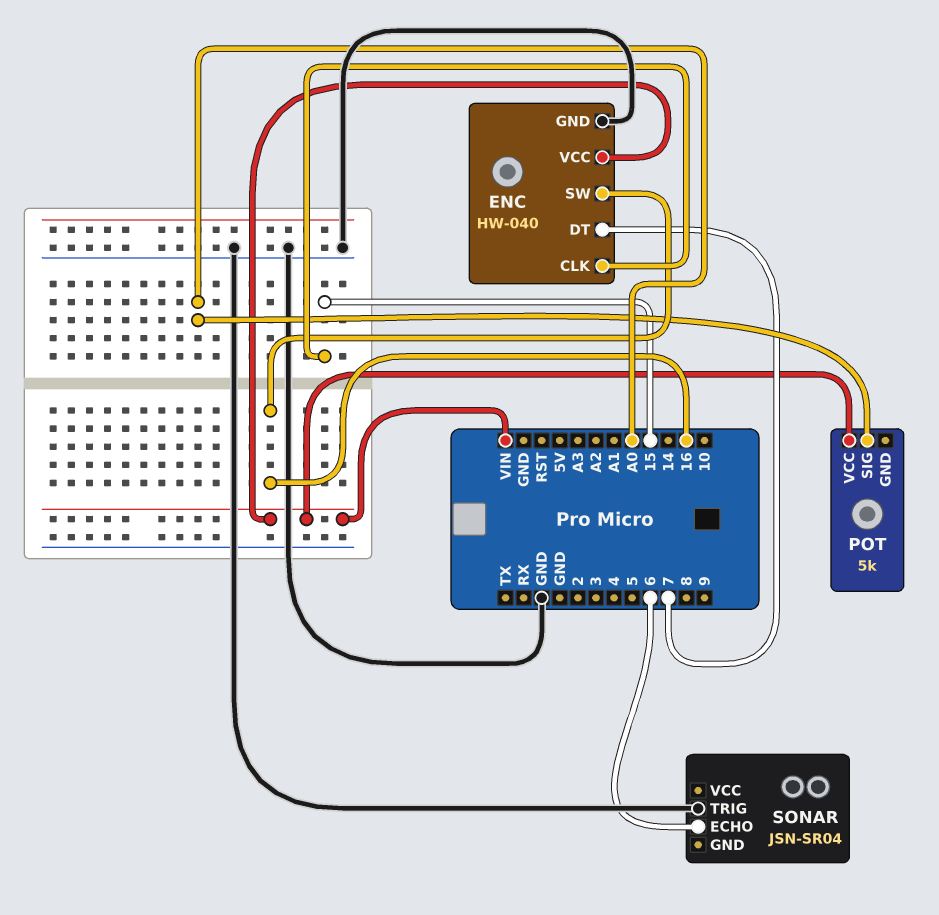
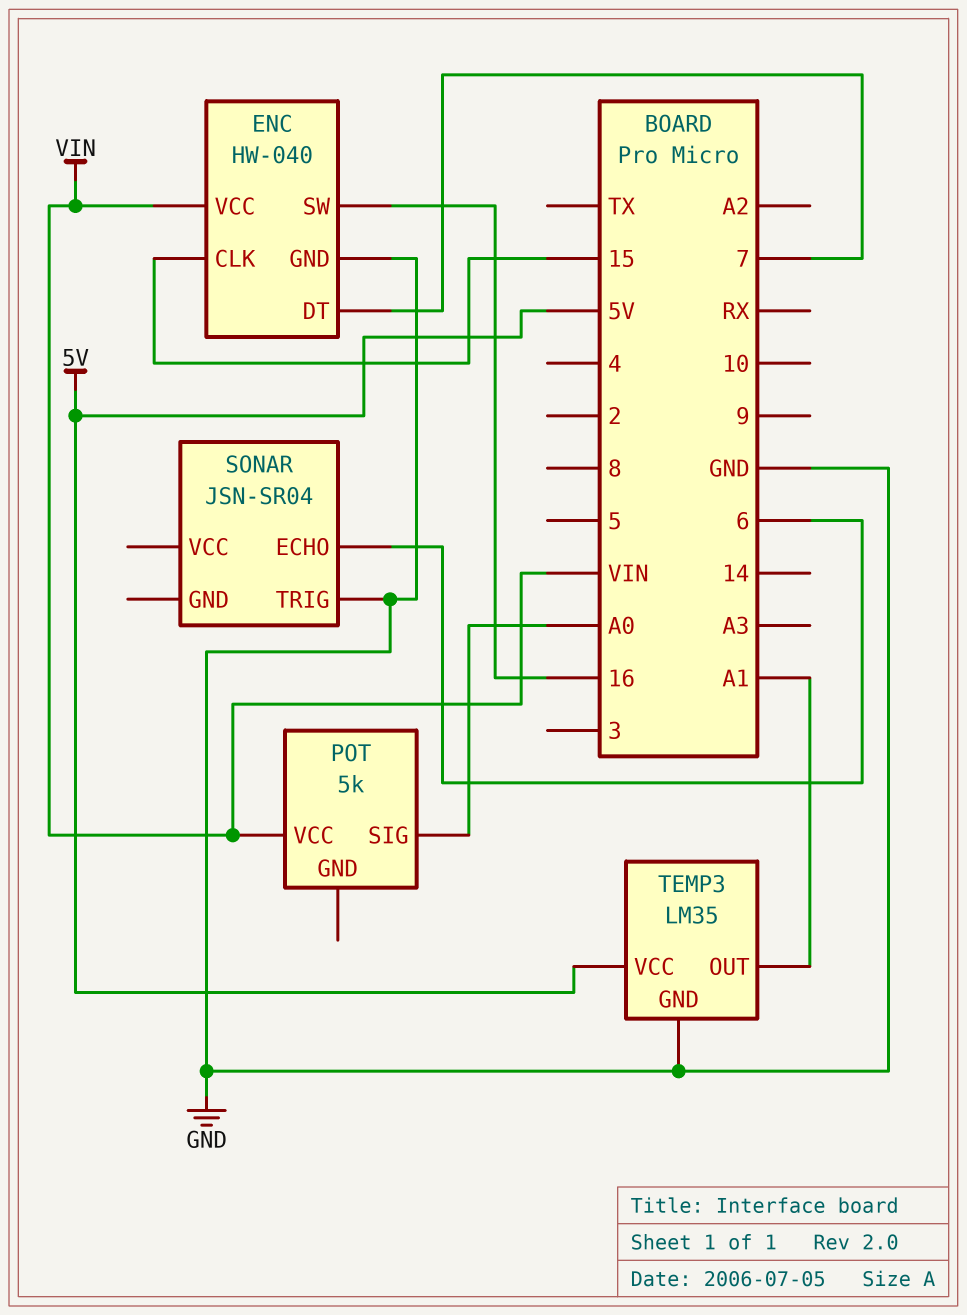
TEMP3: none -> LM35
TEMP3 pin GND: none -> GND
TEMP3 pin OUT: none -> A1
TEMP3 pin VCC: none -> 5V

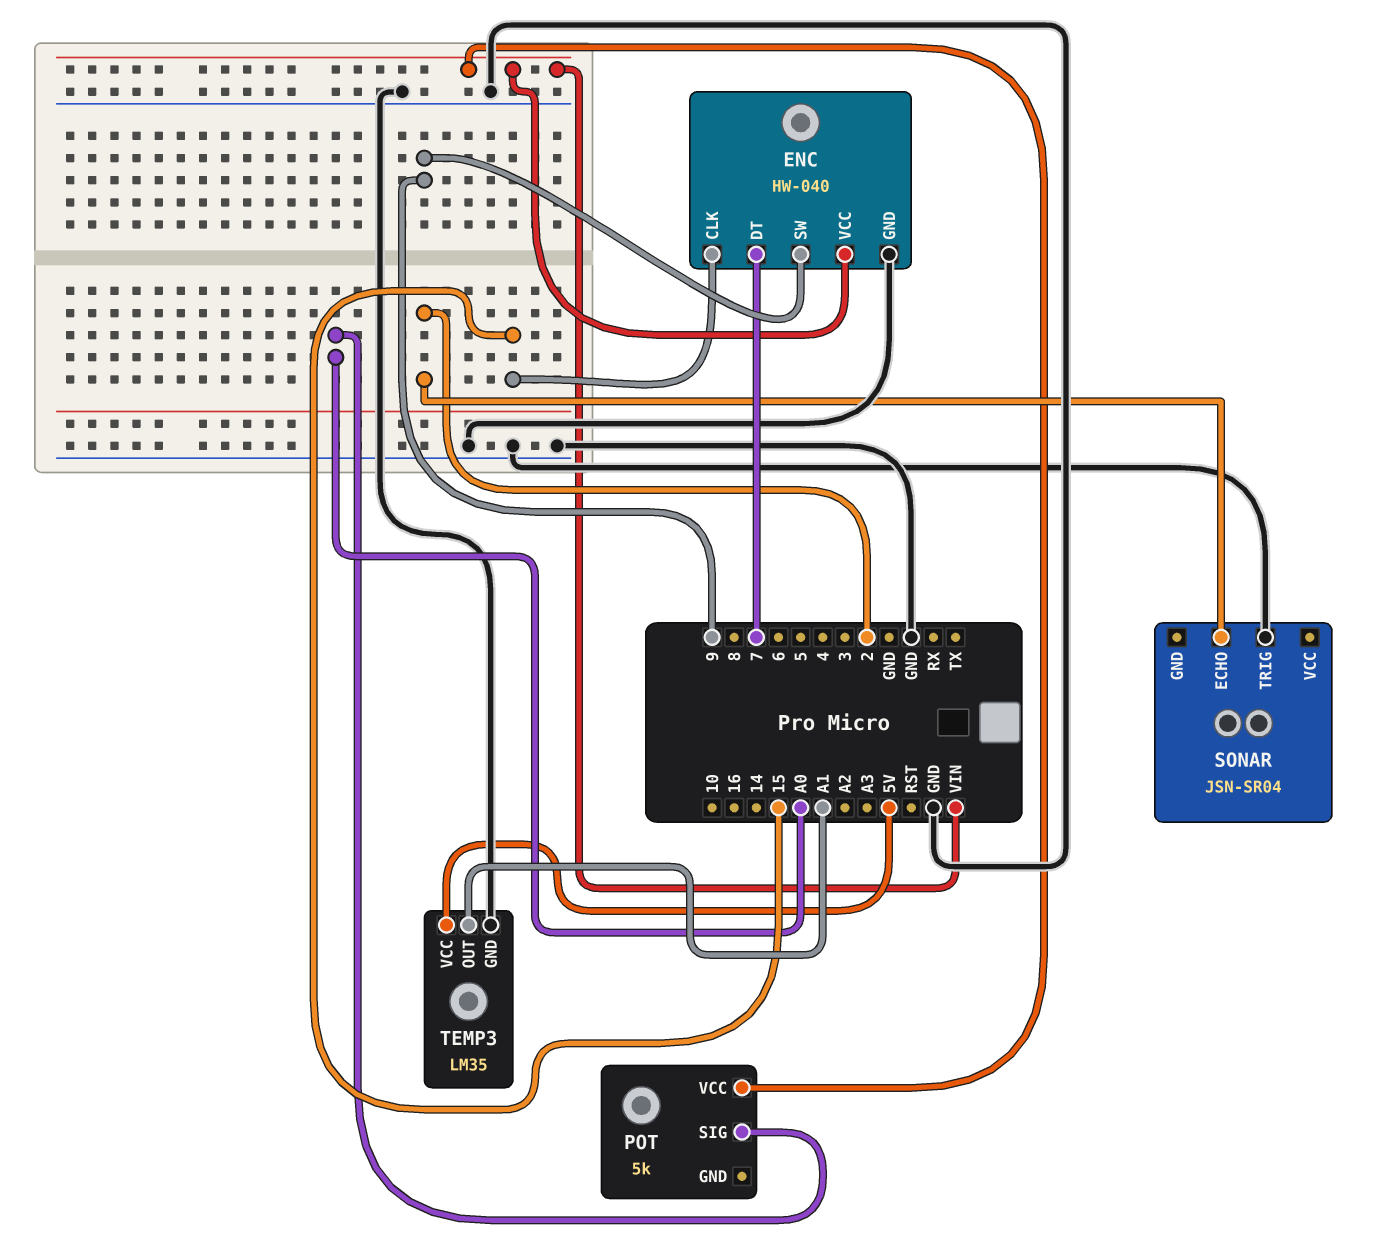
ENC pin SW: 16 -> 9
SONAR pin ECHO: 6 -> 2

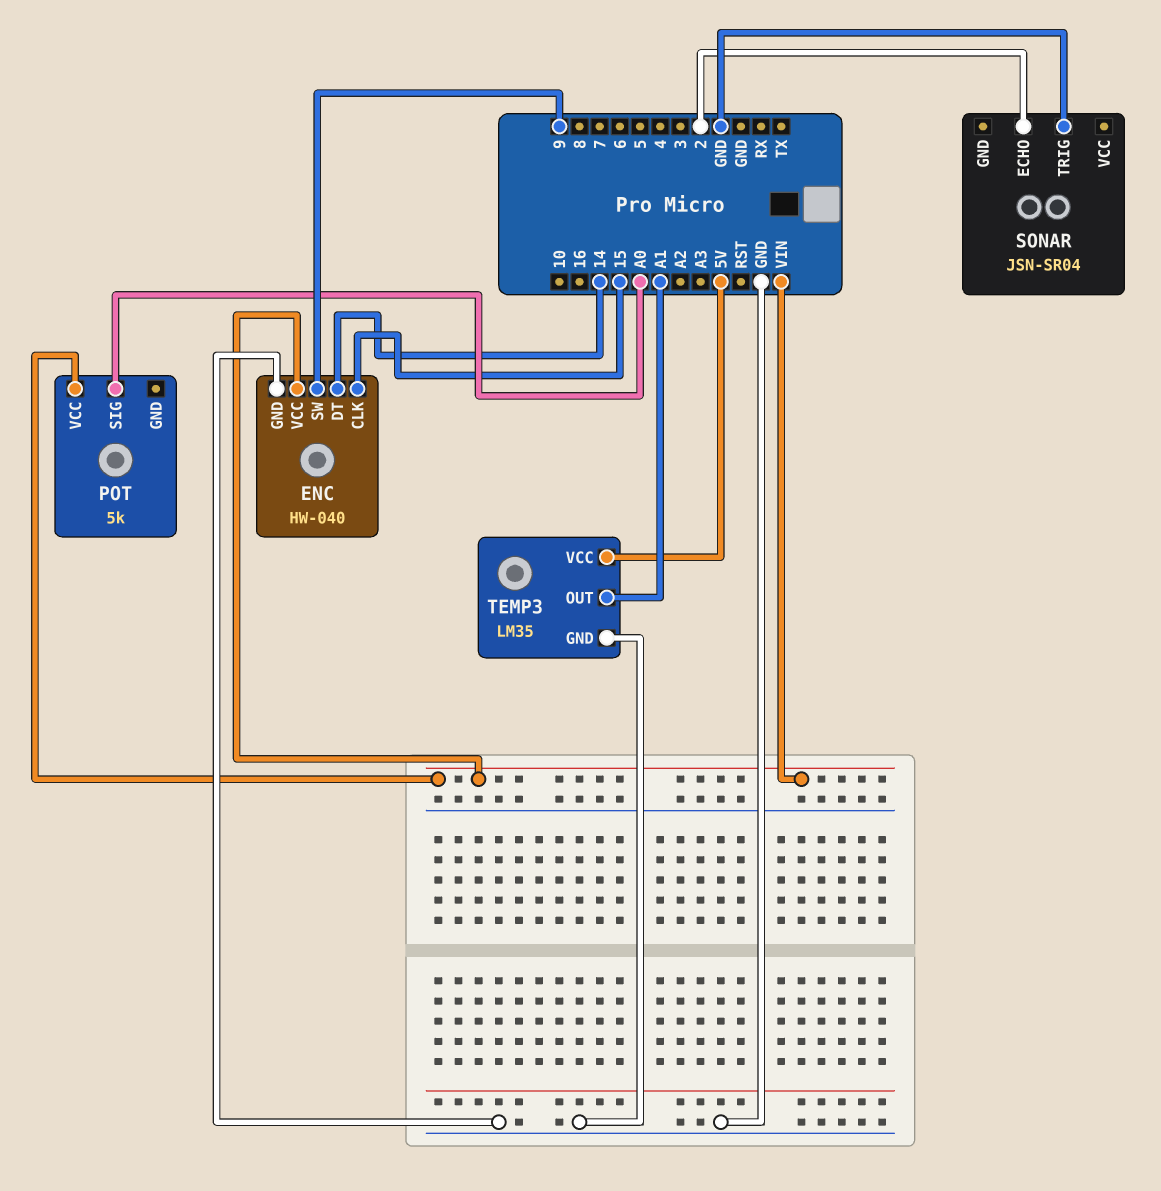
ENC pin DT: 7 -> 14

